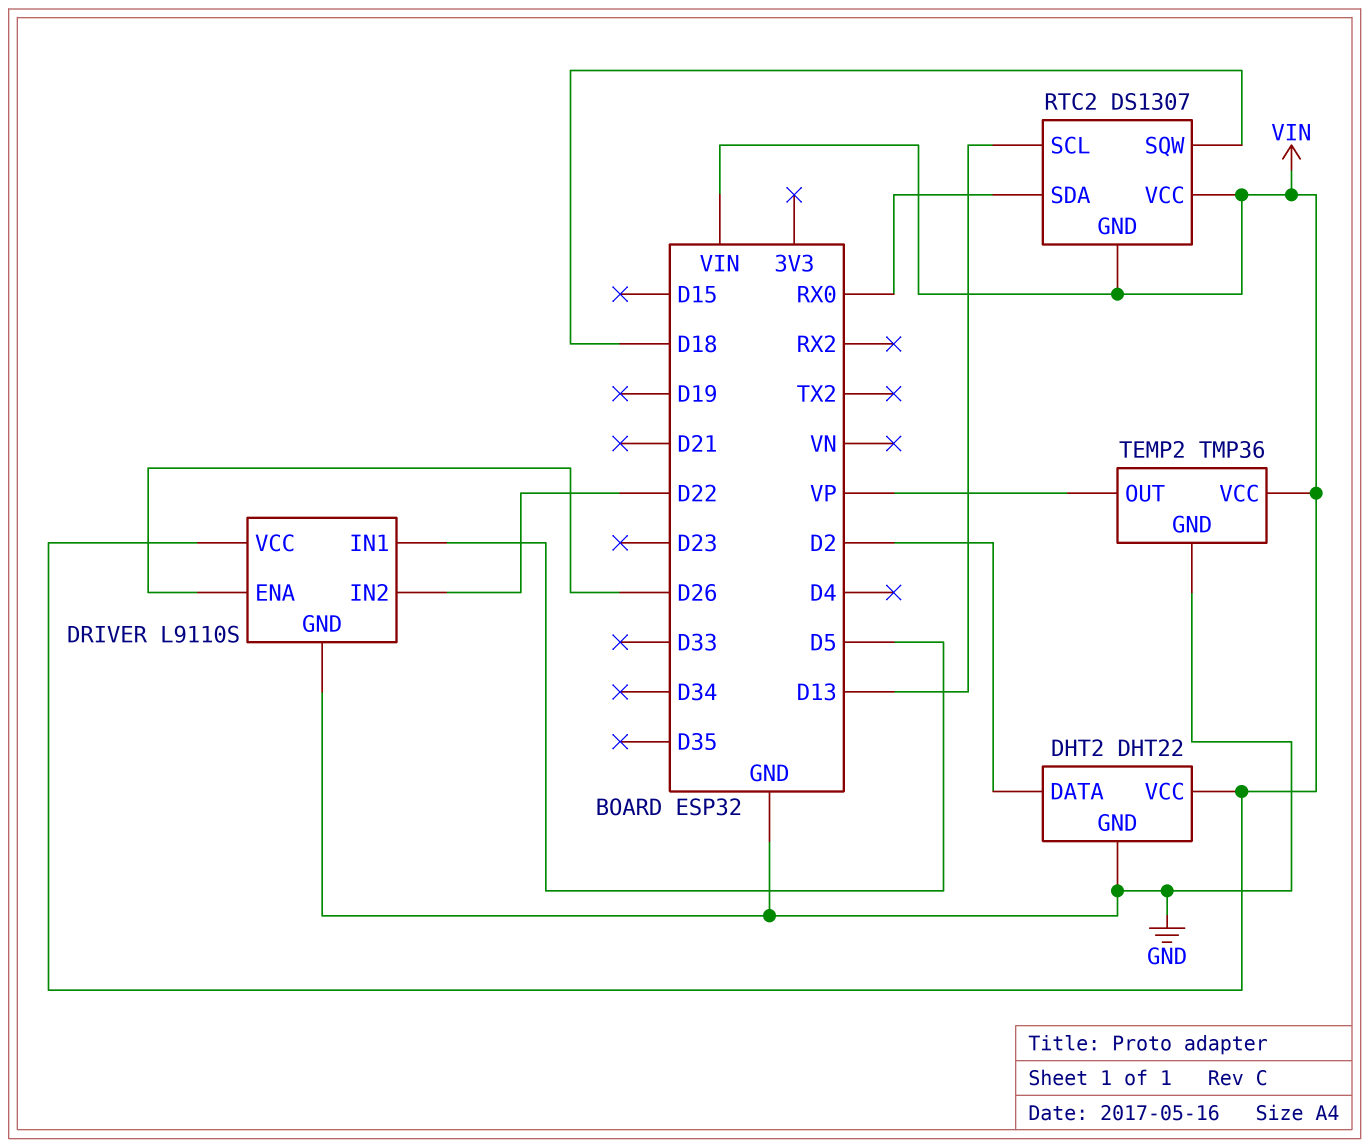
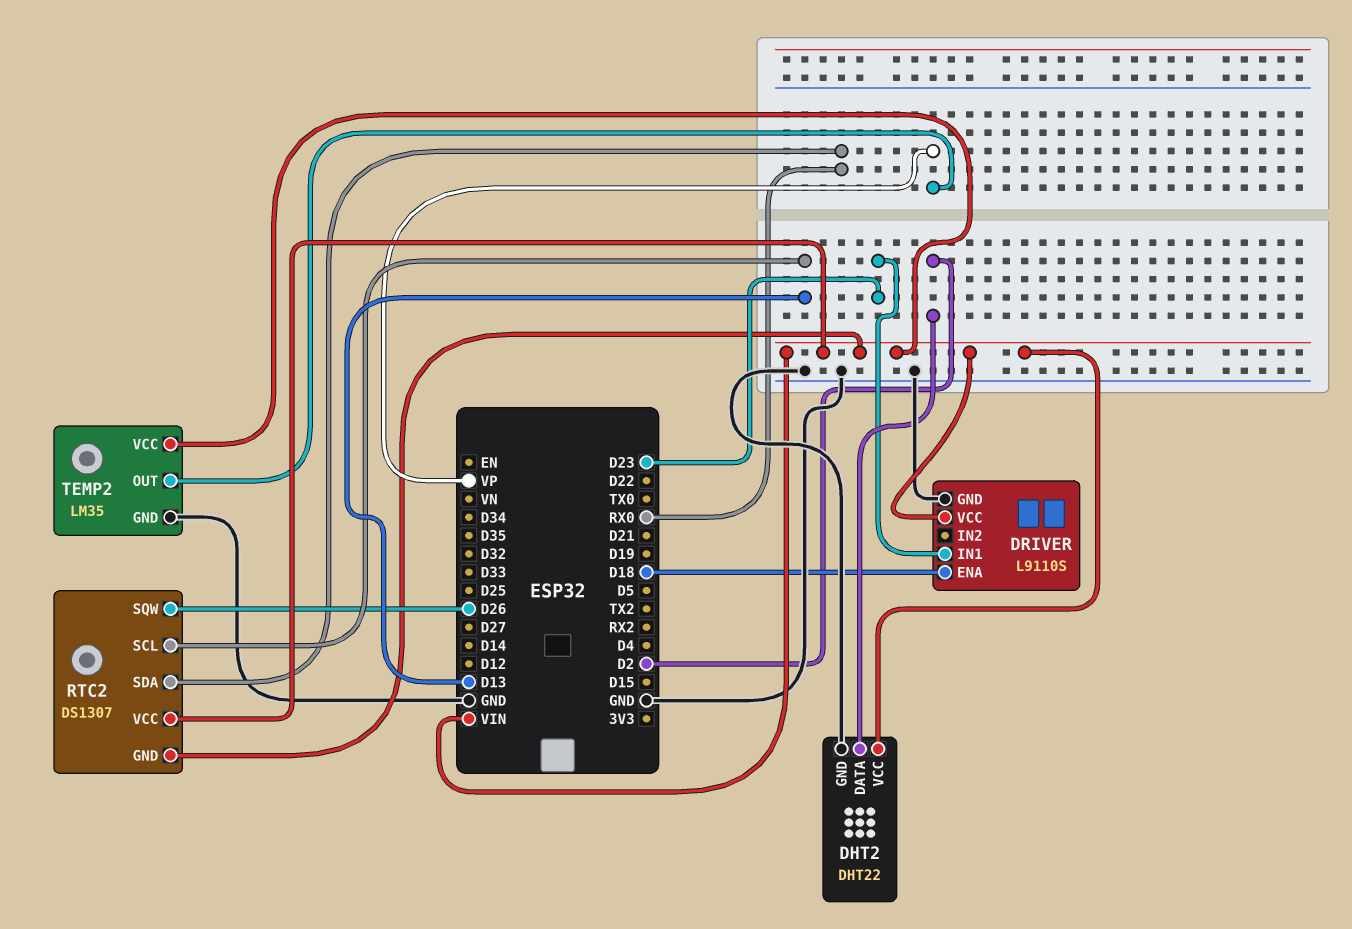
DRIVER pin ENA: D26 -> D18
DRIVER pin IN1: D5 -> D23
DRIVER pin IN2: D22 -> none
RTC2 pin SQW: D18 -> D26
TEMP2: TMP36 -> LM35

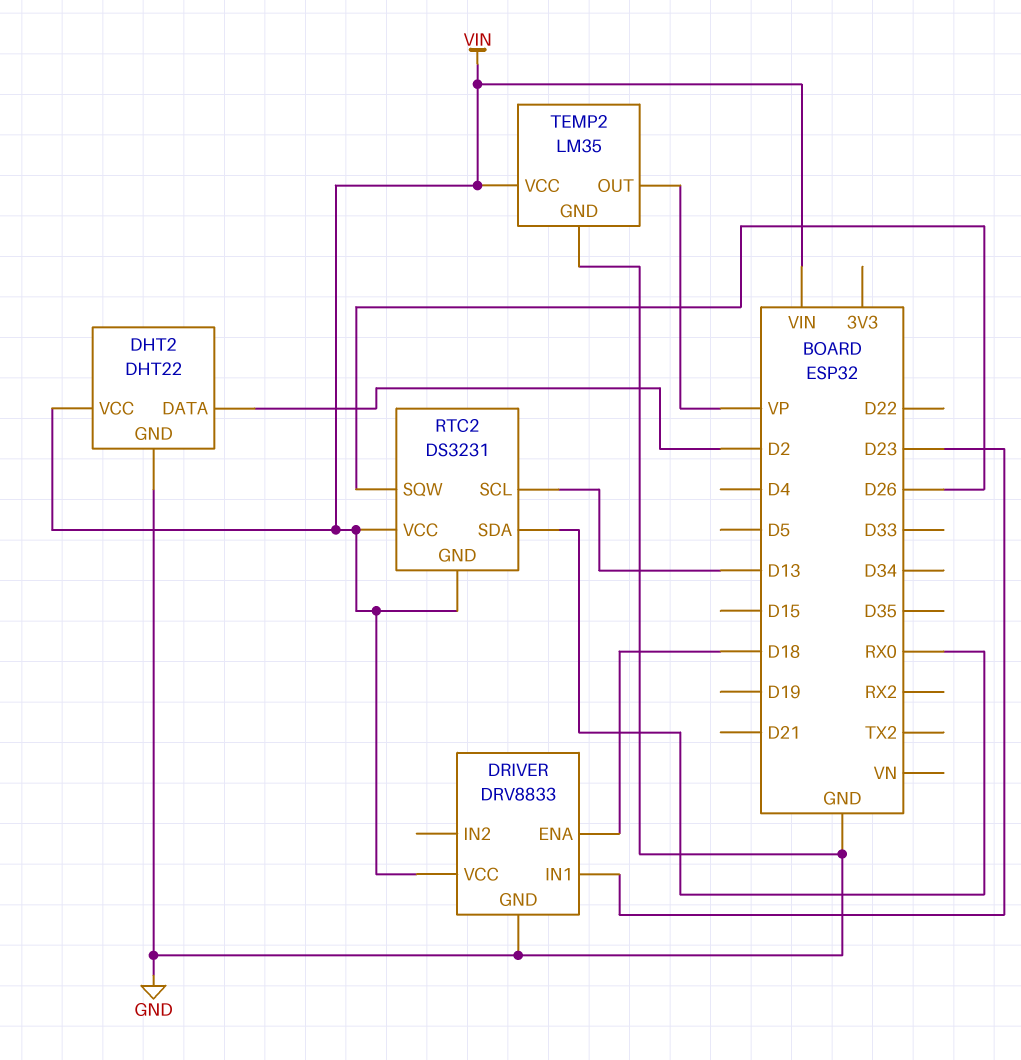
DRIVER: L9110S -> DRV8833
RTC2: DS1307 -> DS3231

